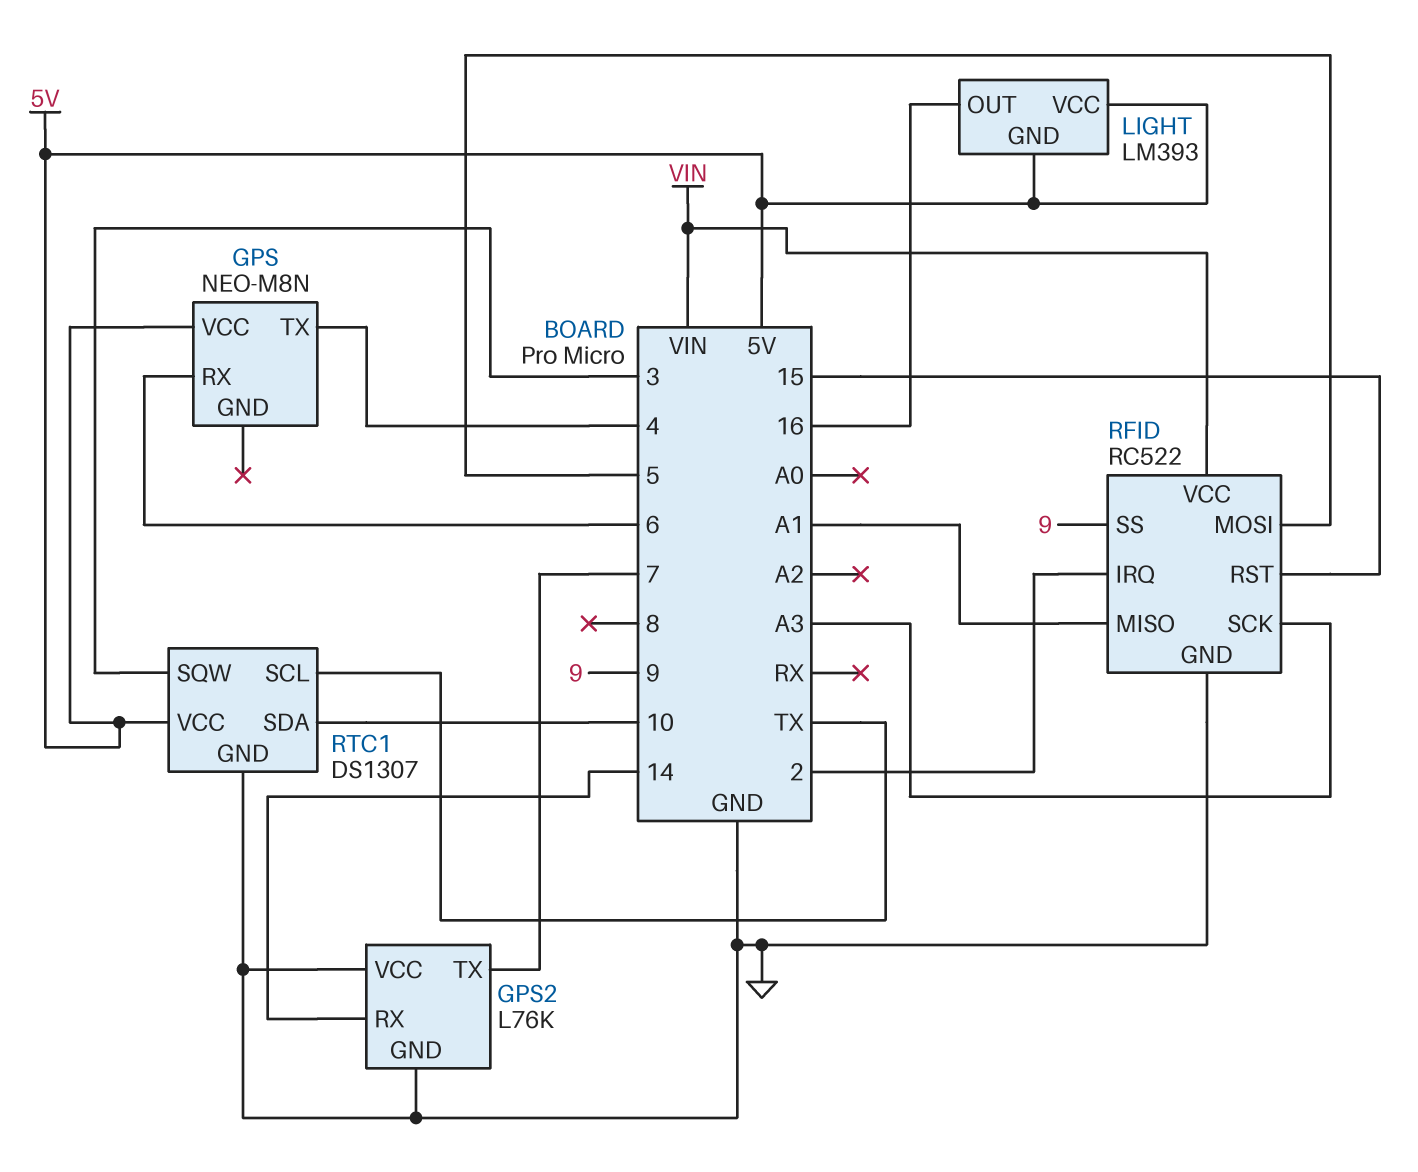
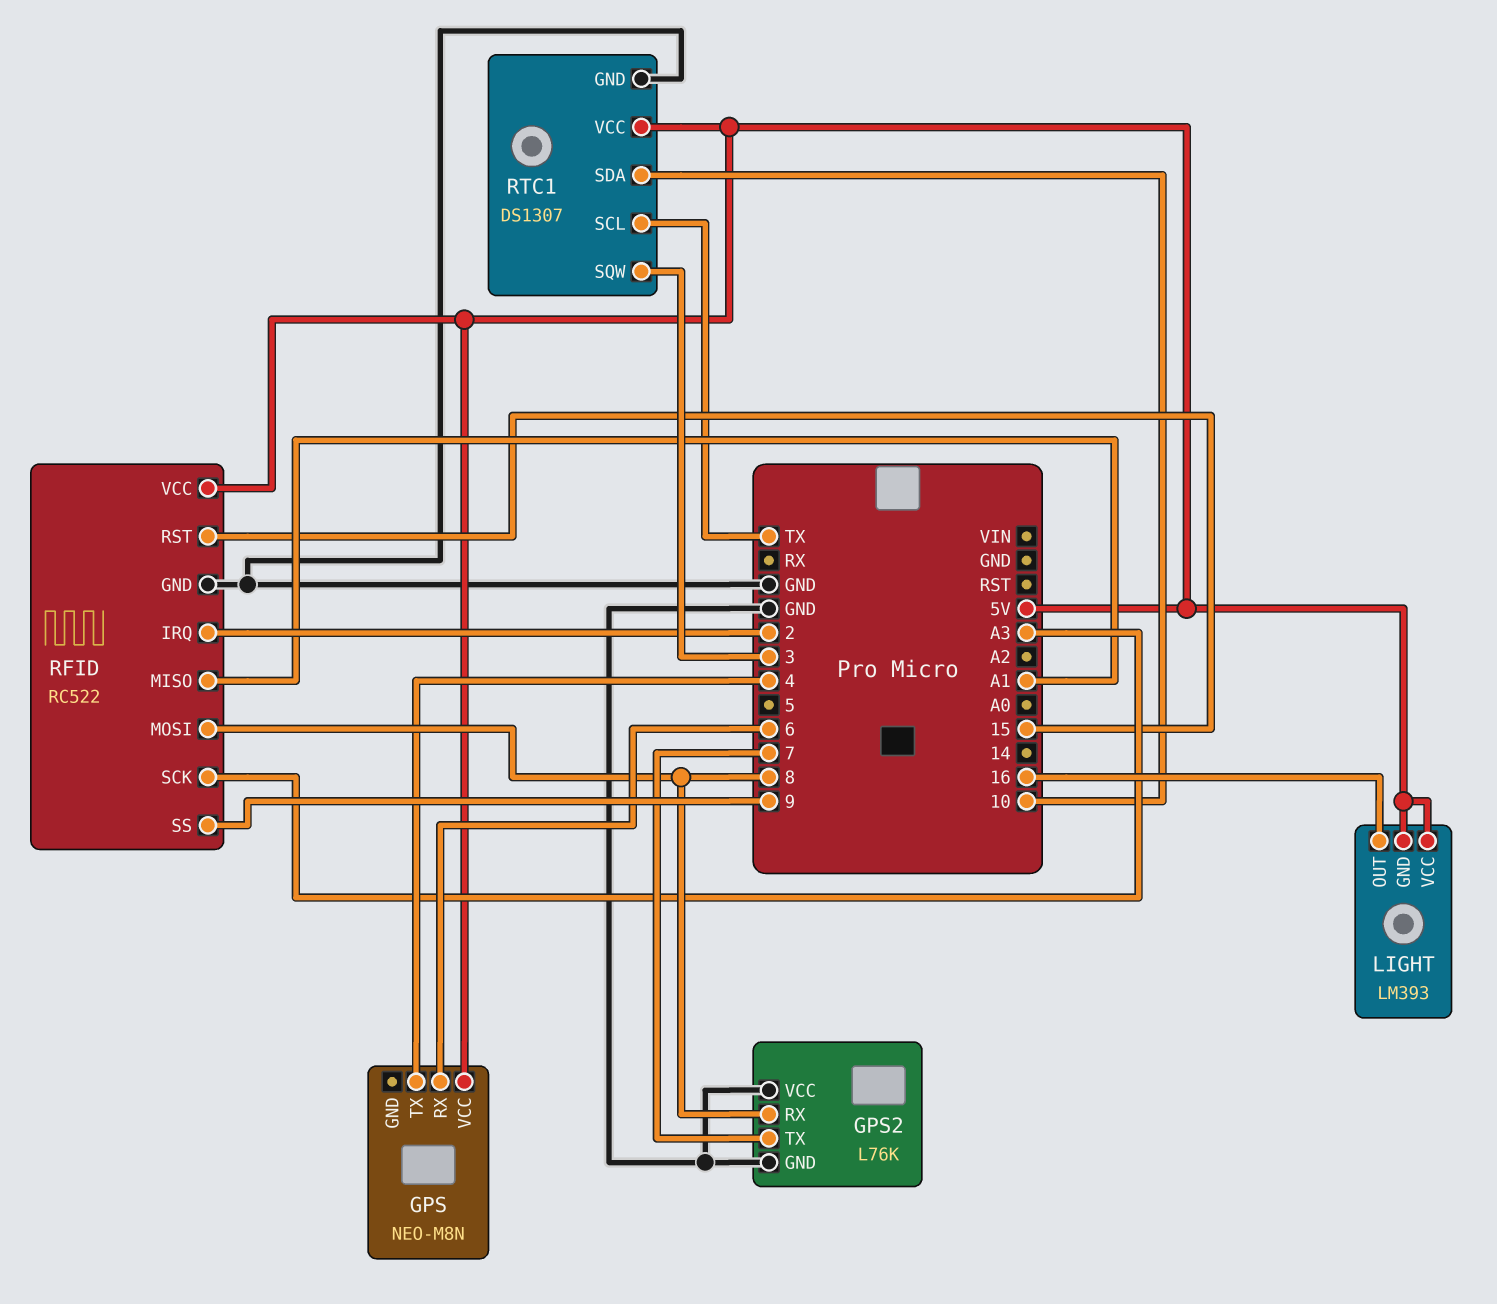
GPS2 pin RX: 14 -> 8
RFID pin MOSI: 5 -> 8
RFID pin VCC: VIN -> 5V

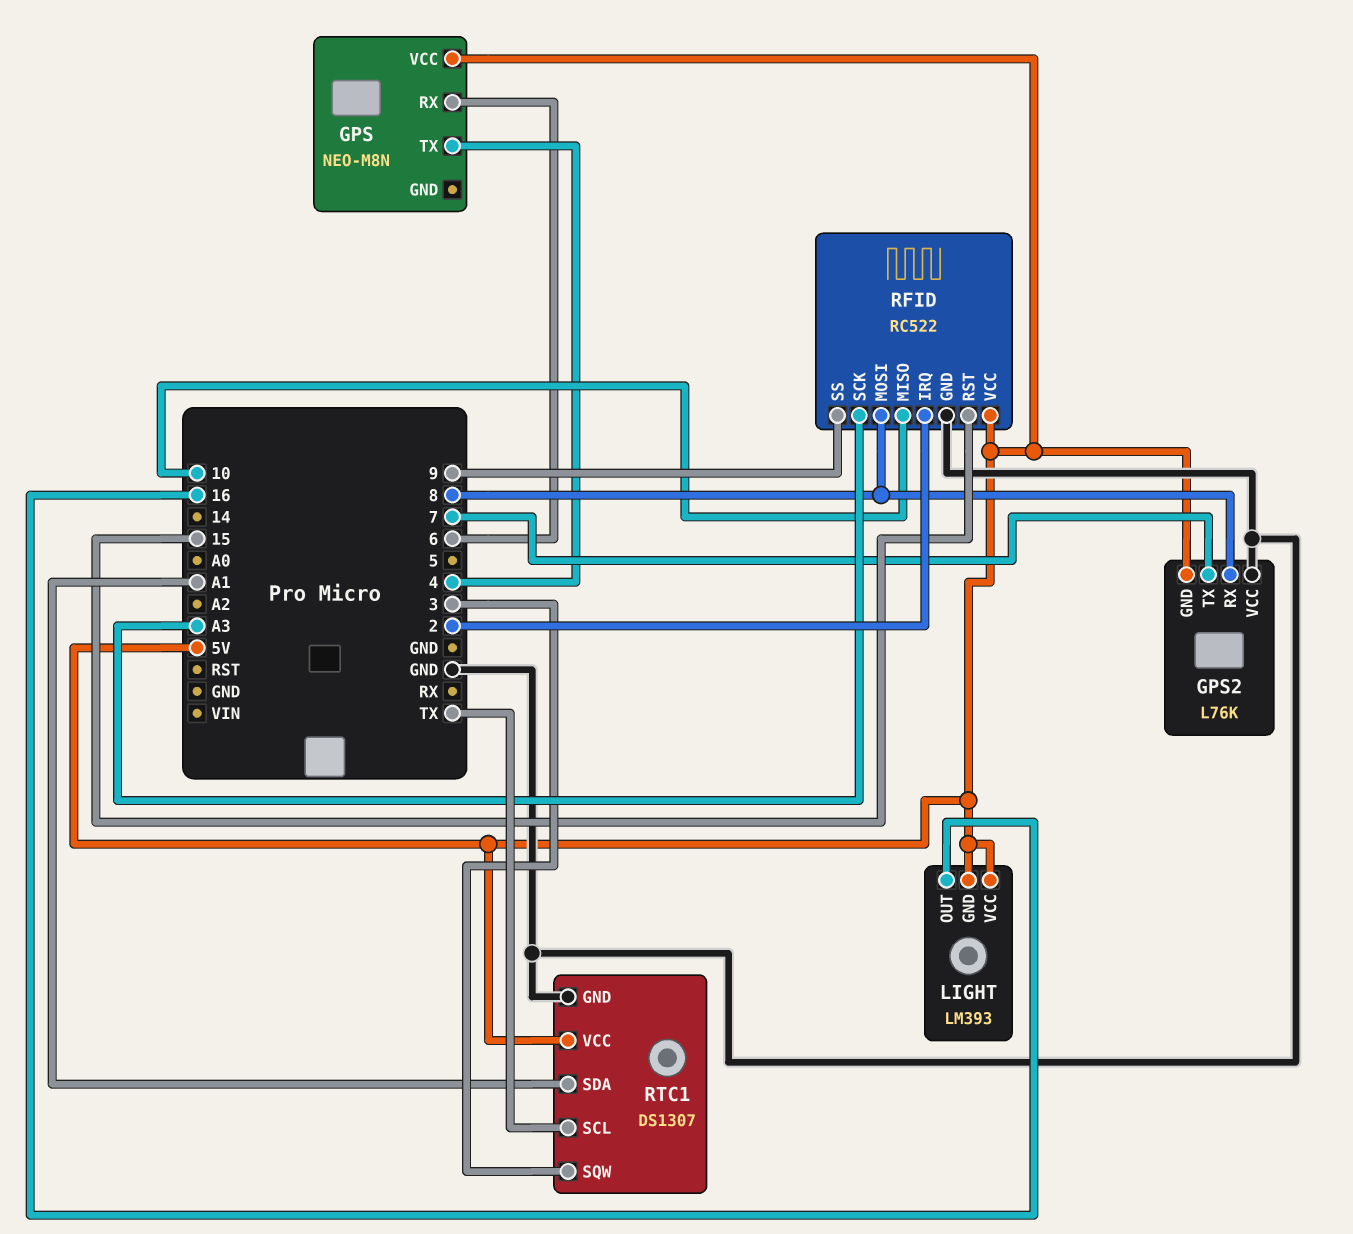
GPS2 pin GND: GND -> 5V
RFID pin MISO: A1 -> 10
RTC1 pin SDA: 10 -> A1

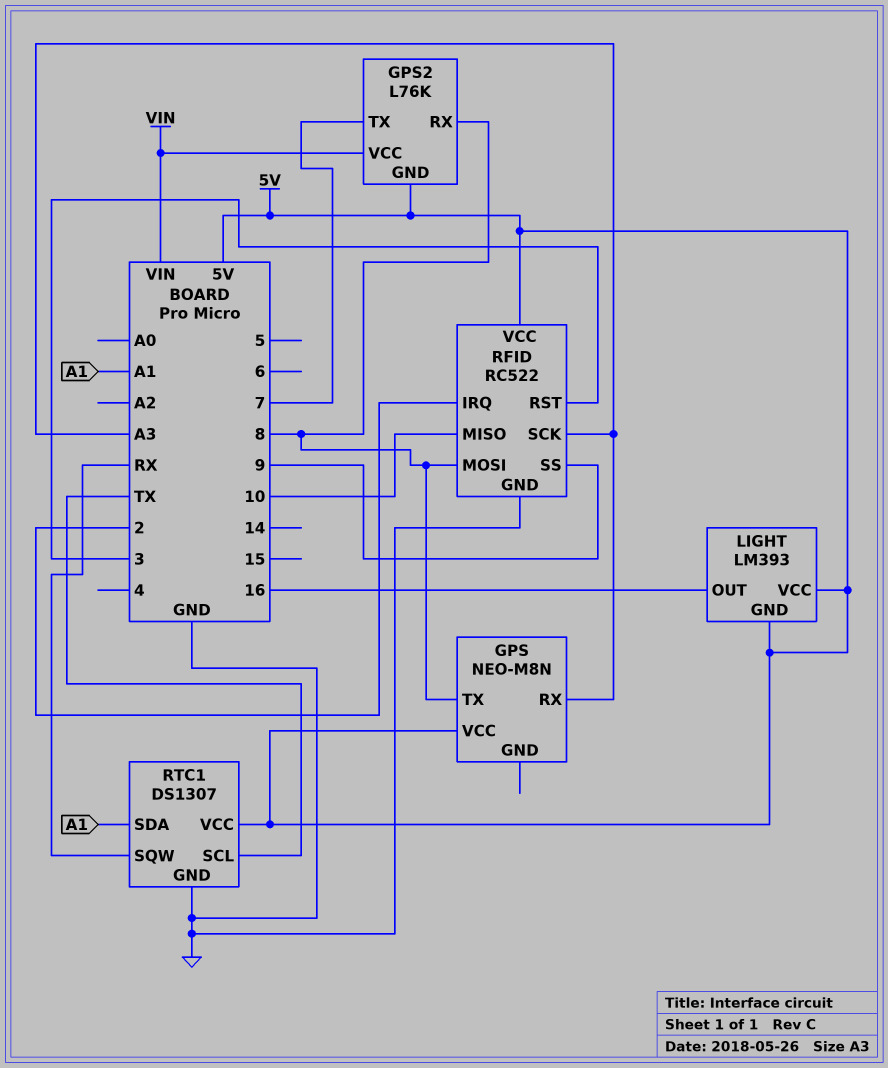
GPS pin RX: 6 -> A3
GPS pin TX: 4 -> 8
GPS2 pin VCC: GND -> VIN
RFID pin RST: 15 -> 3
RTC1 pin SQW: 3 -> RX

